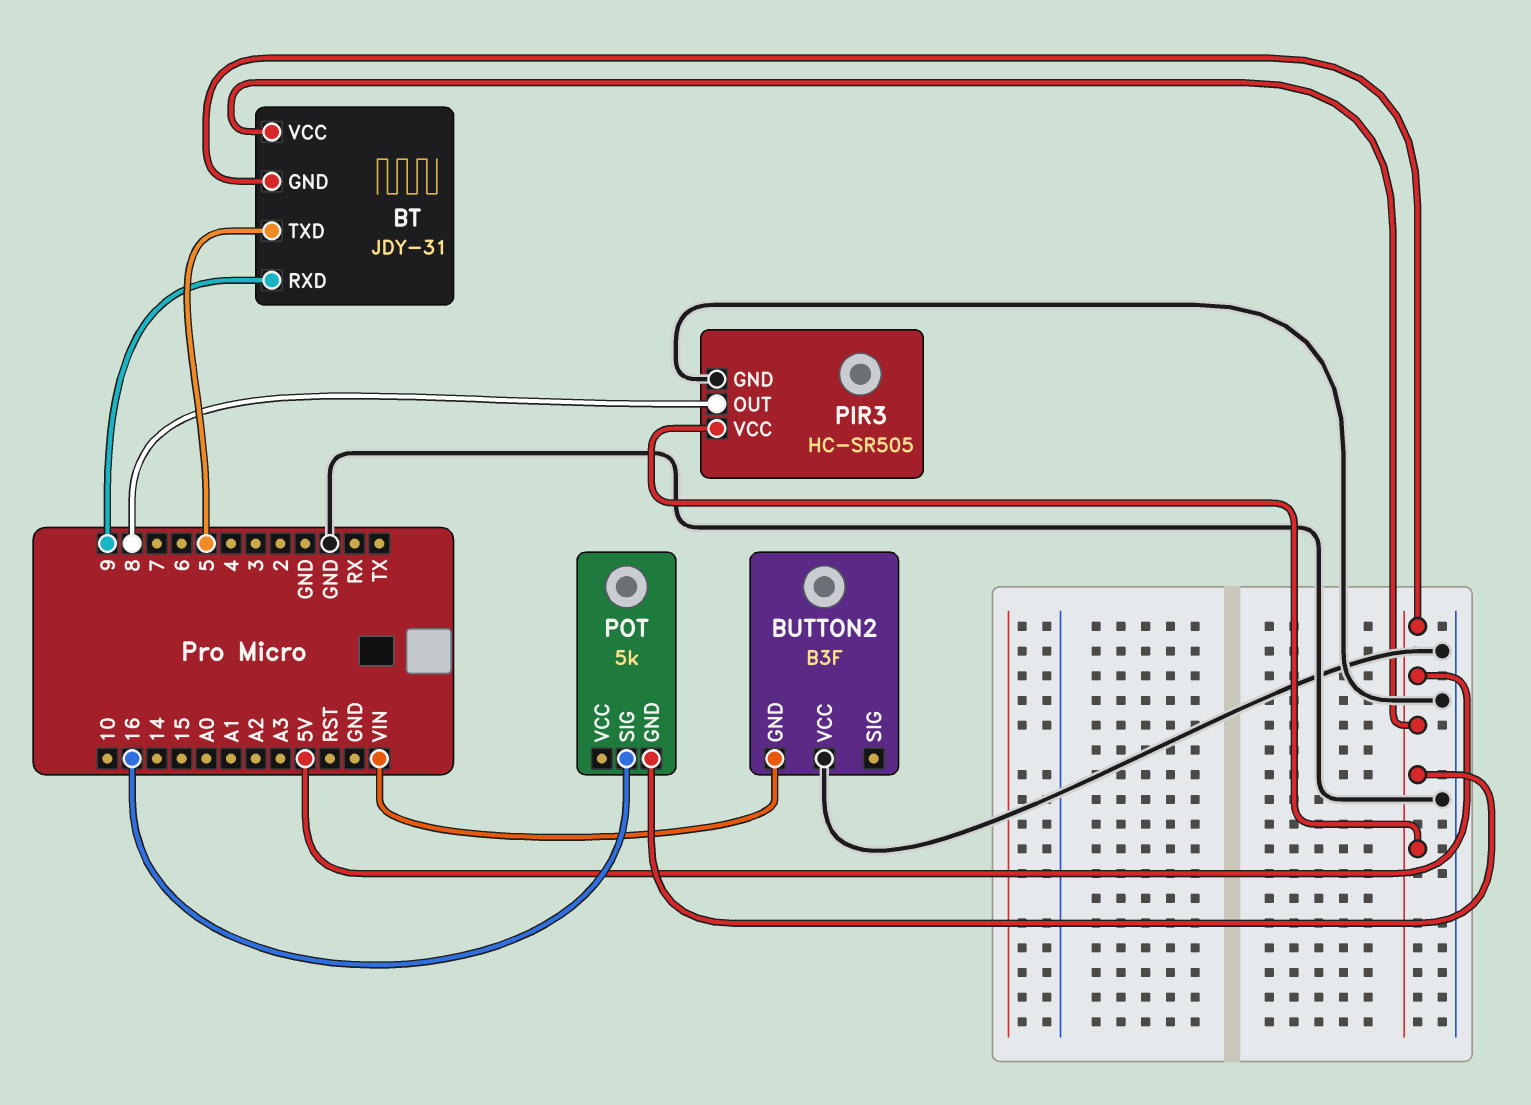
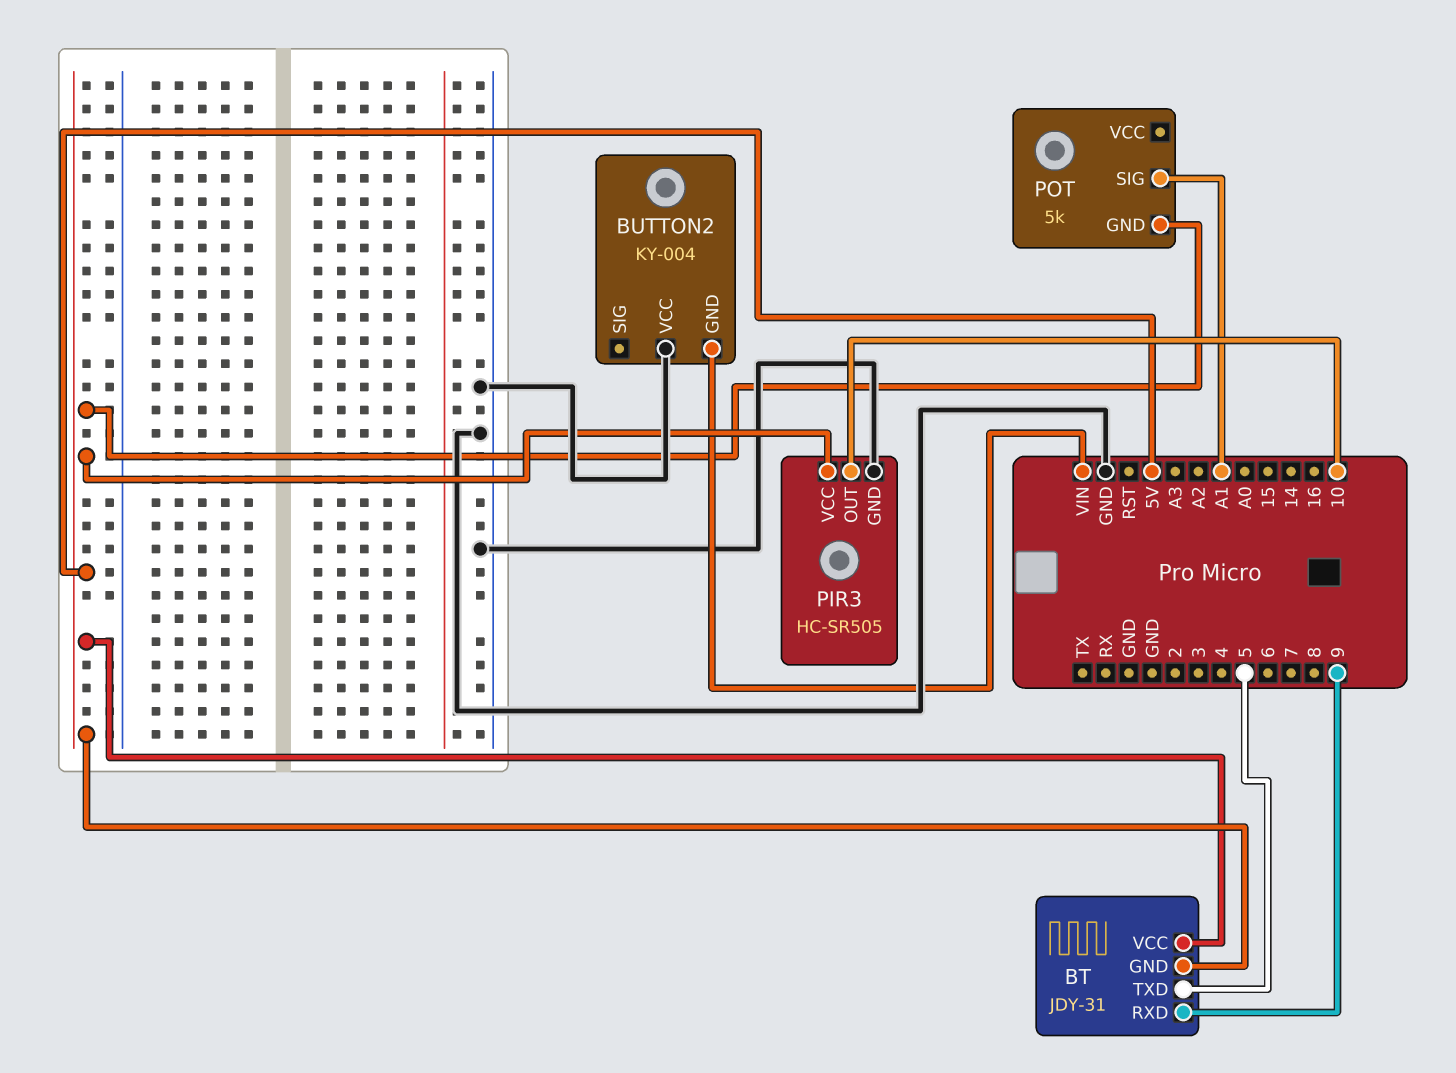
BUTTON2: B3F -> KY-004
PIR3 pin OUT: 8 -> 10
POT pin SIG: 16 -> A1

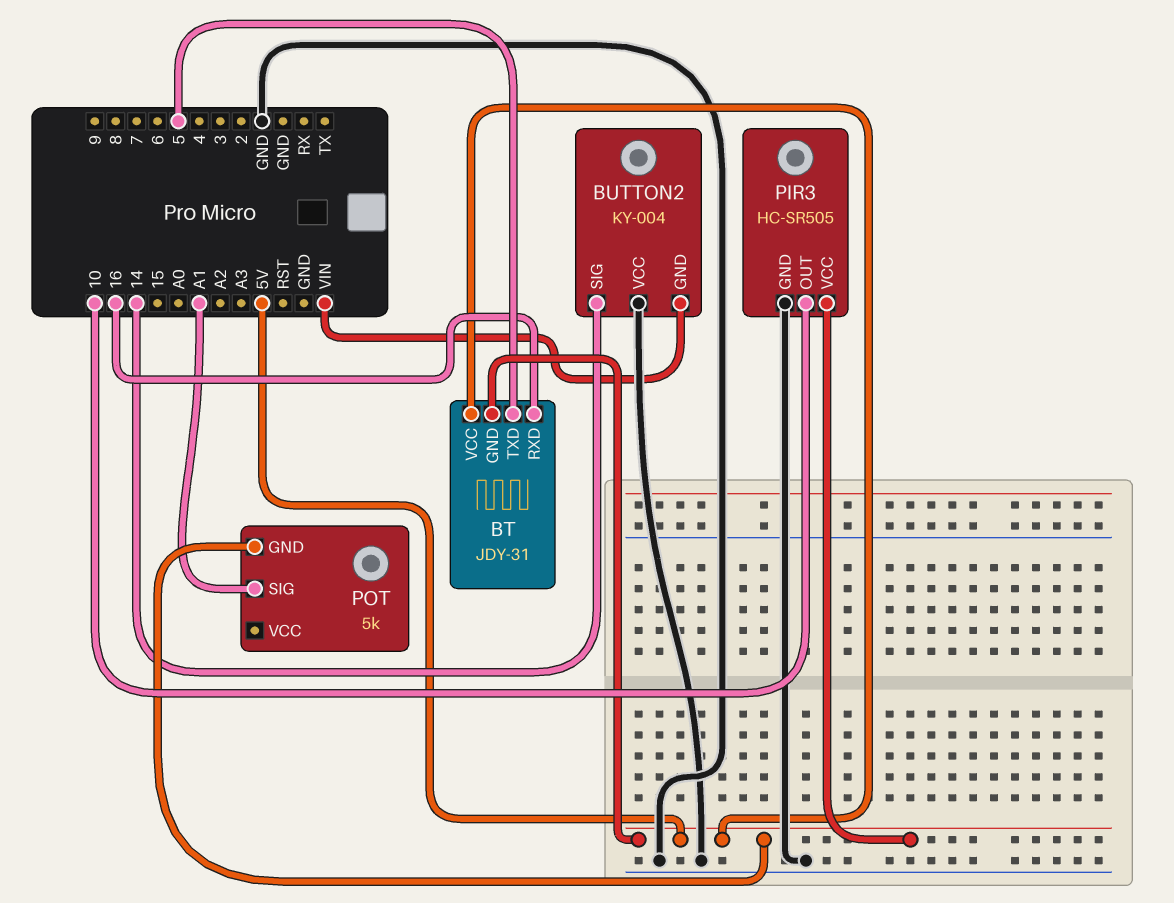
BT pin RXD: 9 -> 16
BUTTON2 pin SIG: none -> 14

